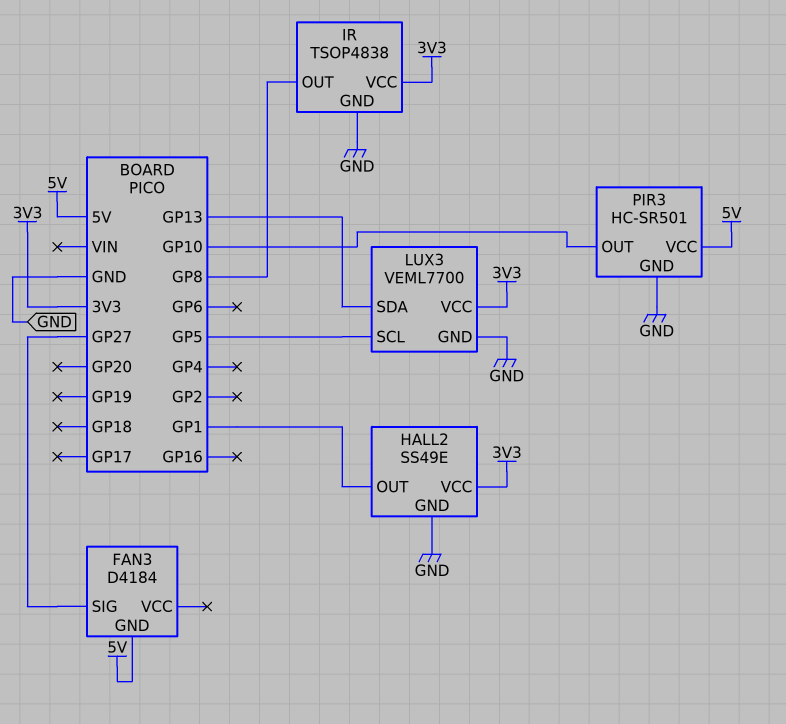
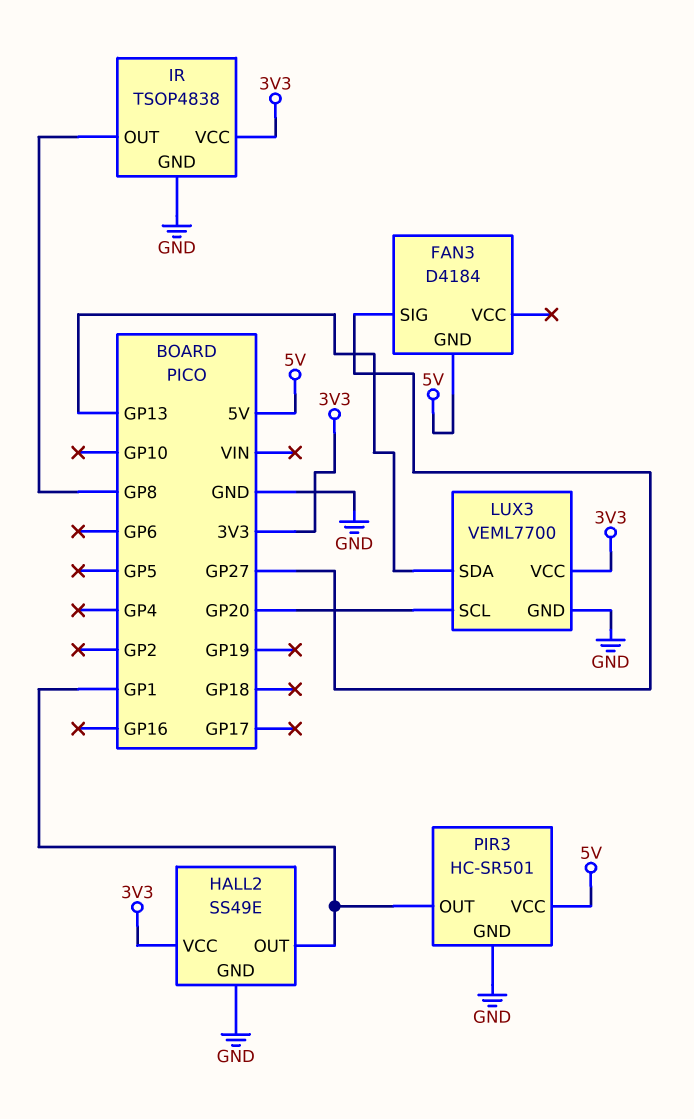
LUX3 pin SCL: GP5 -> GP20
PIR3 pin OUT: GP10 -> GP1

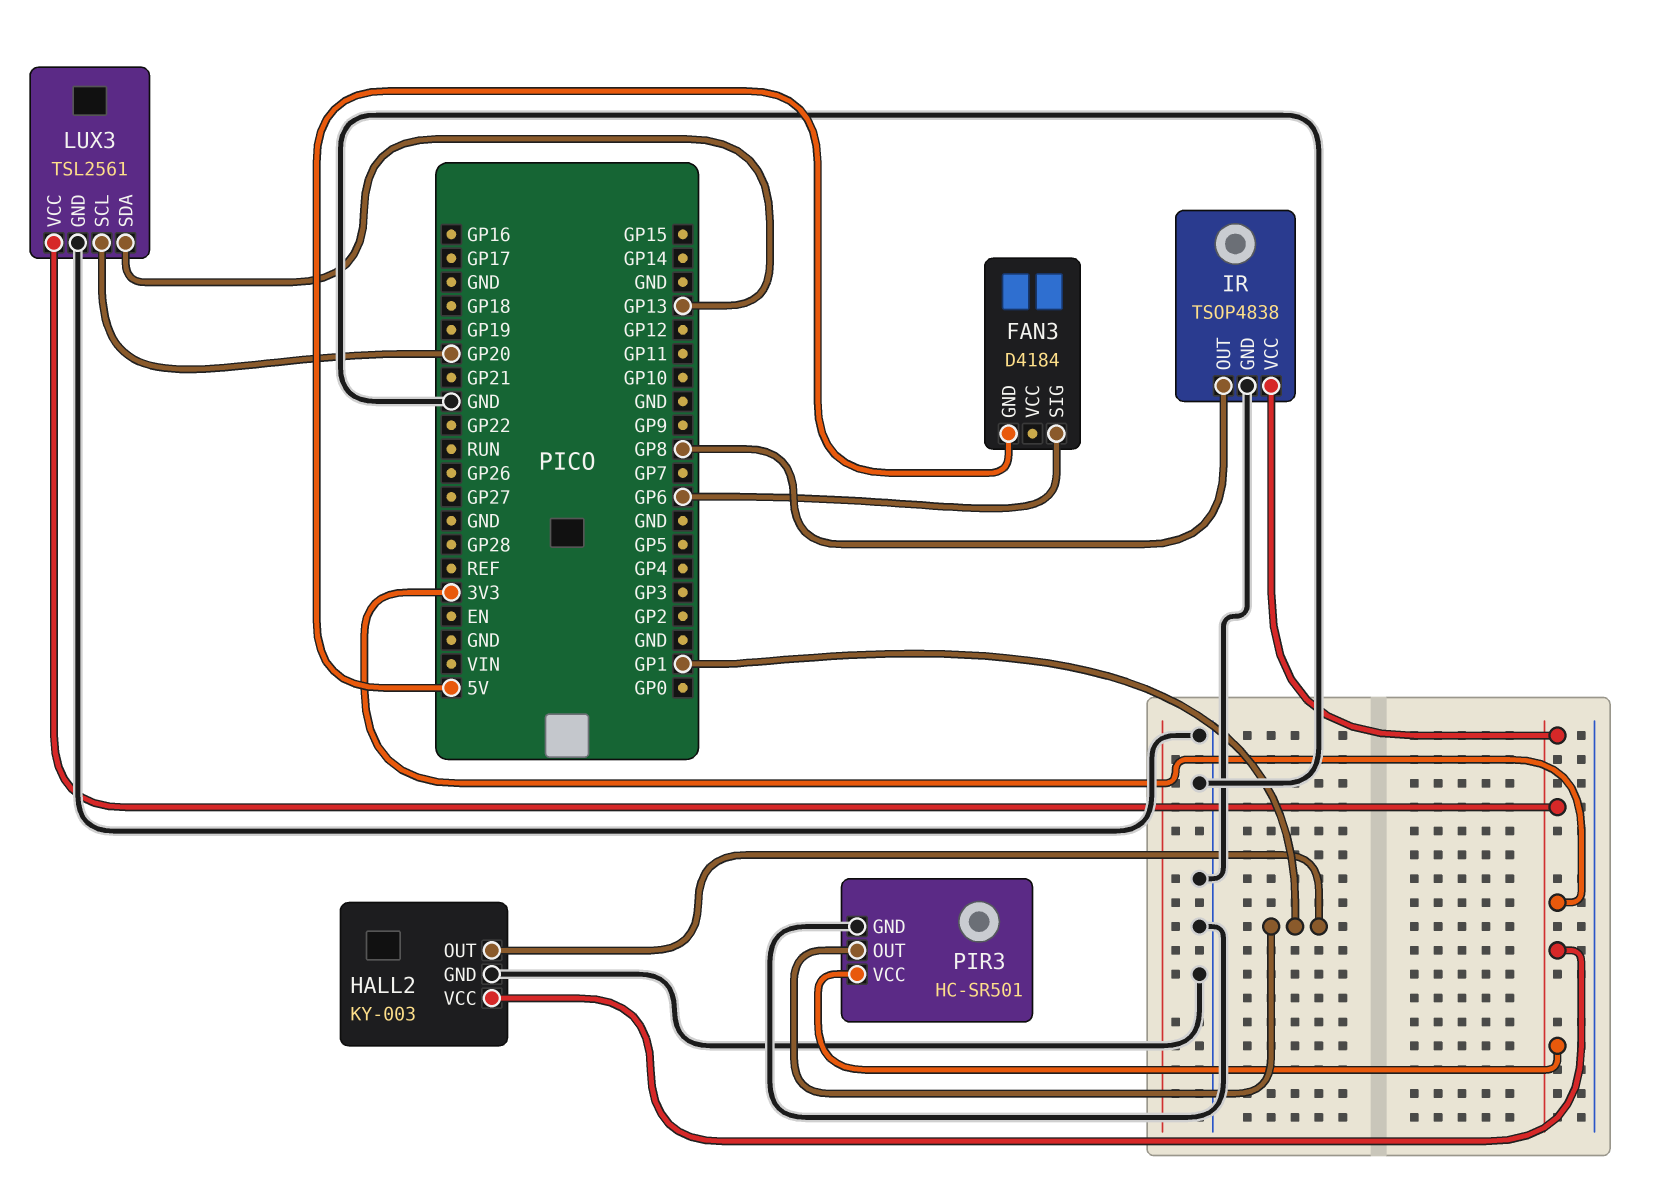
FAN3 pin SIG: GP27 -> GP6
HALL2: SS49E -> KY-003
LUX3: VEML7700 -> TSL2561
PIR3 pin VCC: 5V -> 3V3

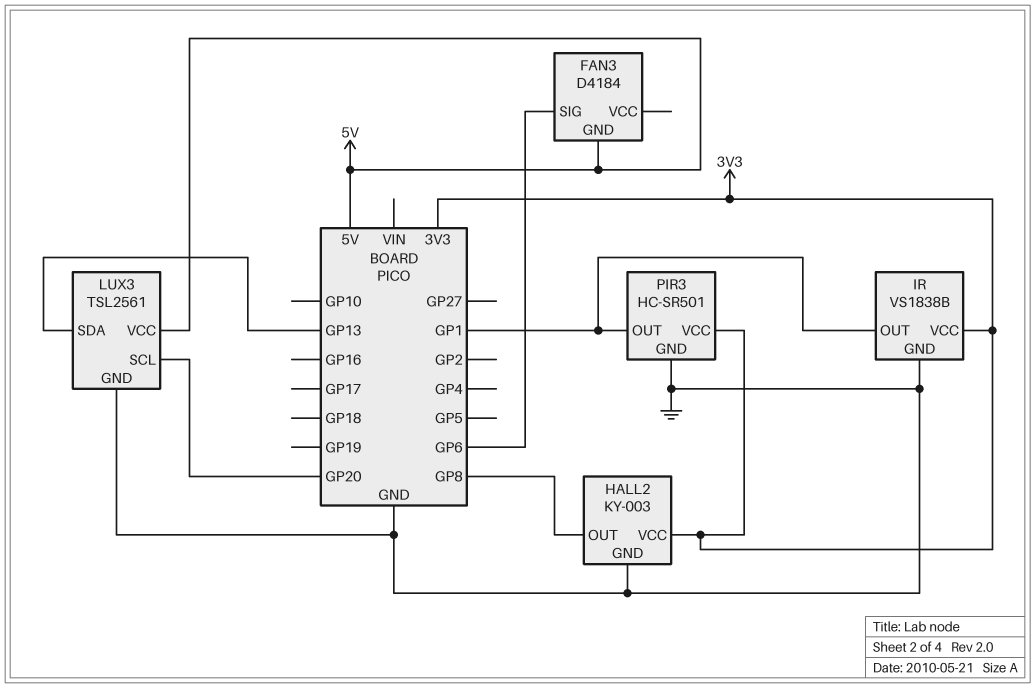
HALL2 pin OUT: GP1 -> GP8
IR: TSOP4838 -> VS1838B
IR pin OUT: GP8 -> GP1
LUX3 pin VCC: 3V3 -> 5V

